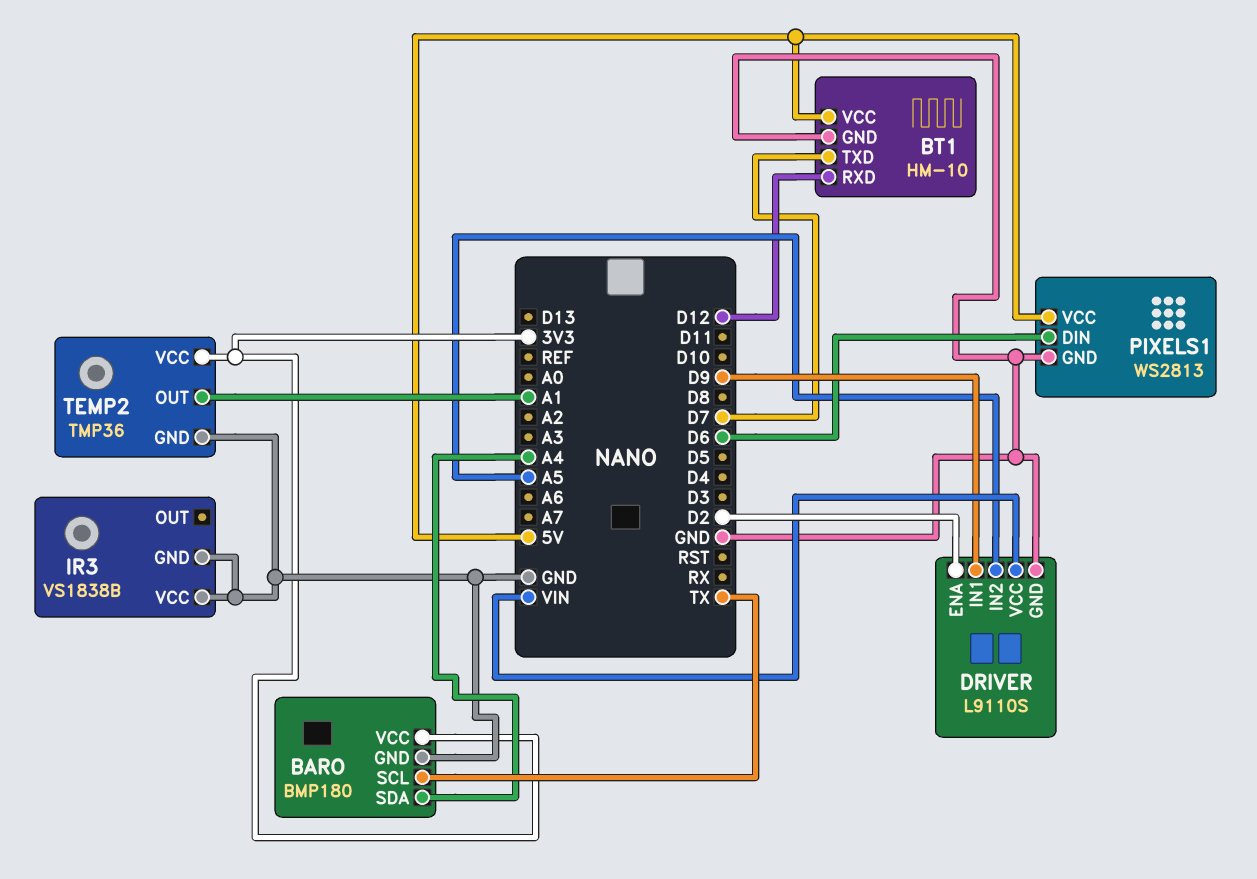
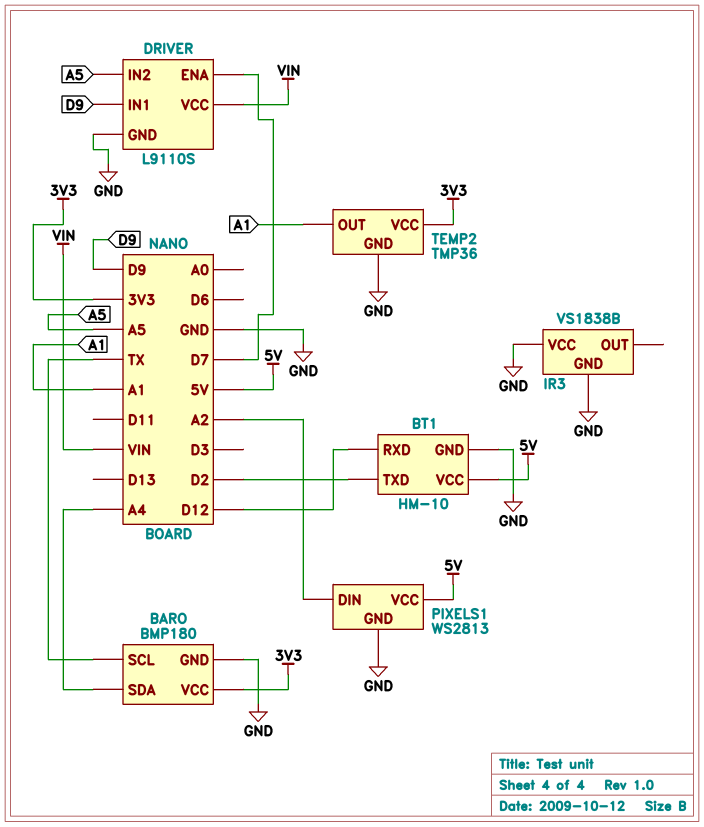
BT1 pin TXD: D7 -> D2
DRIVER pin ENA: D2 -> D7
PIXELS1 pin DIN: D6 -> A2

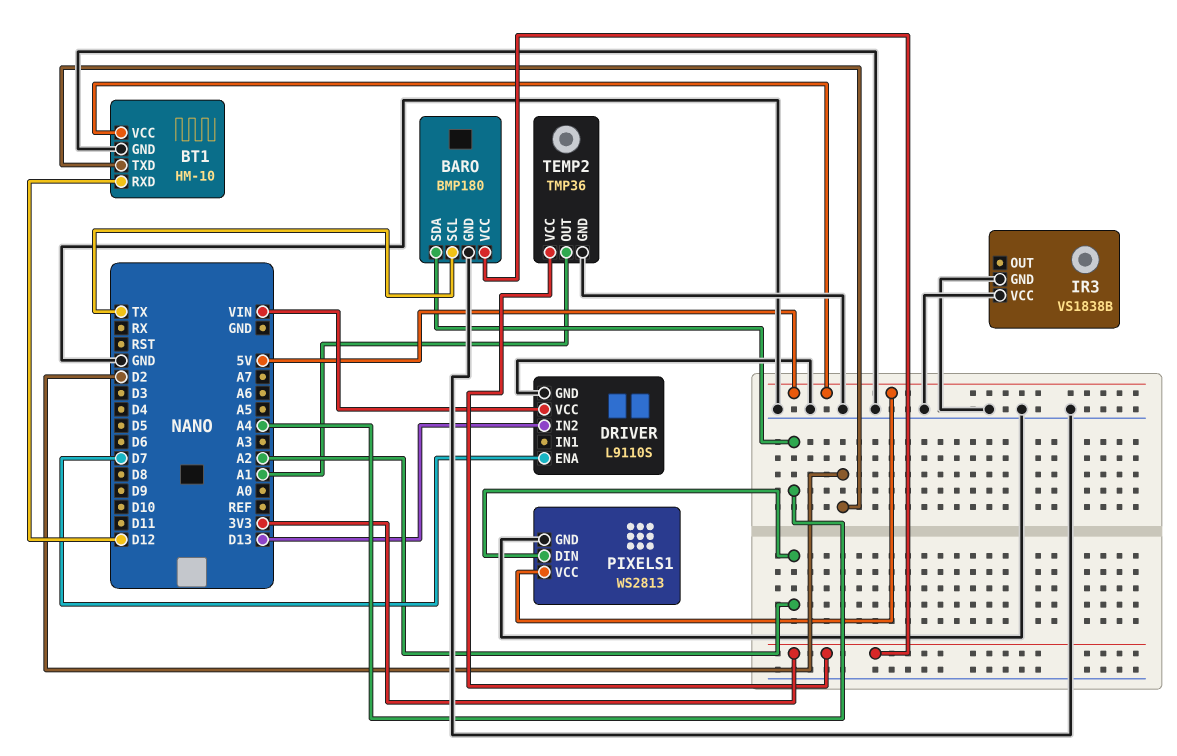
DRIVER pin IN1: D9 -> none
DRIVER pin IN2: A5 -> D13

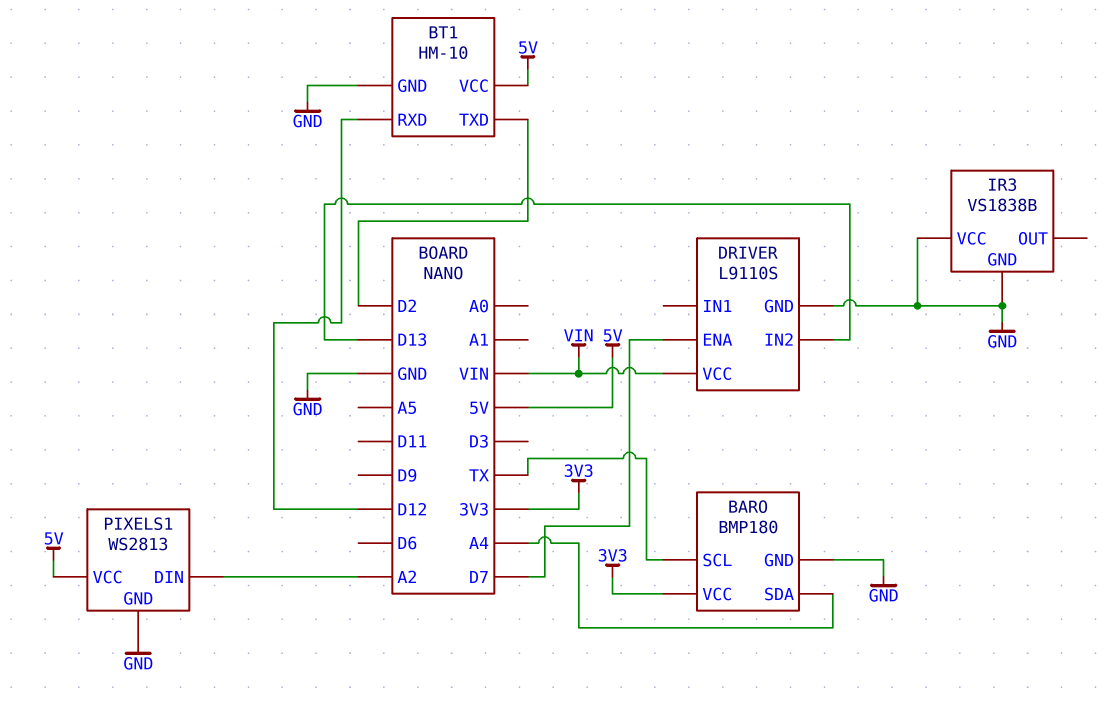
TEMP2: TMP36 -> none
TEMP2 pin GND: GND -> none
TEMP2 pin OUT: A1 -> none
TEMP2 pin VCC: 3V3 -> none

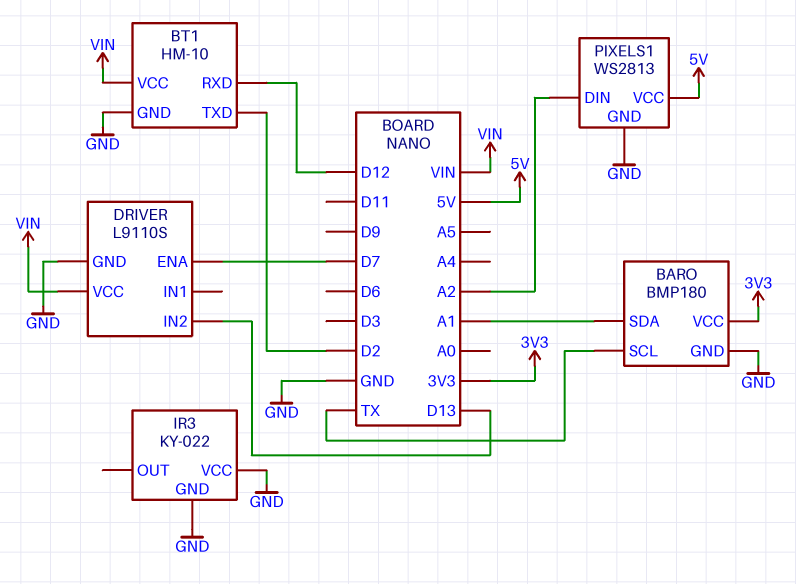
BARO pin SDA: A4 -> A1
BT1 pin VCC: 5V -> VIN
IR3: VS1838B -> KY-022

